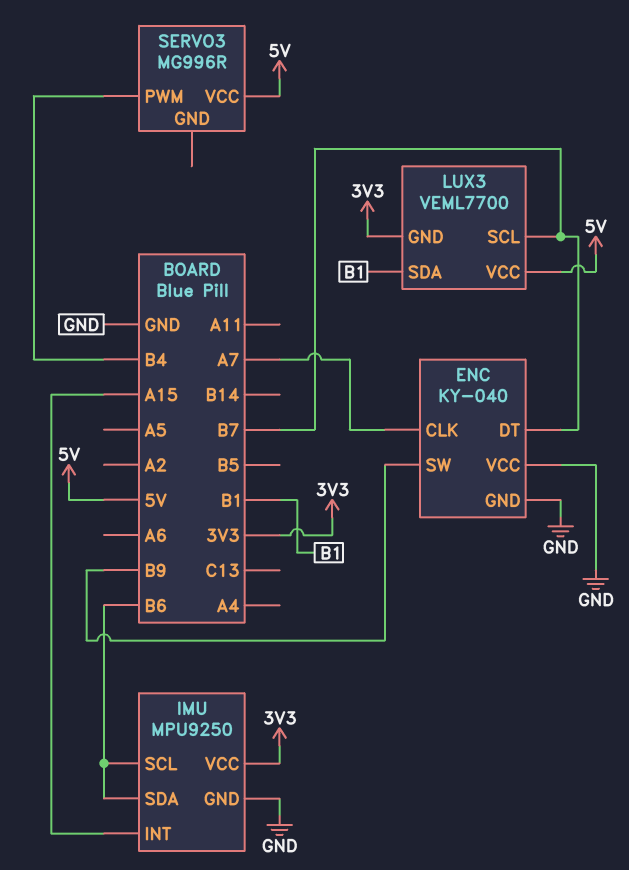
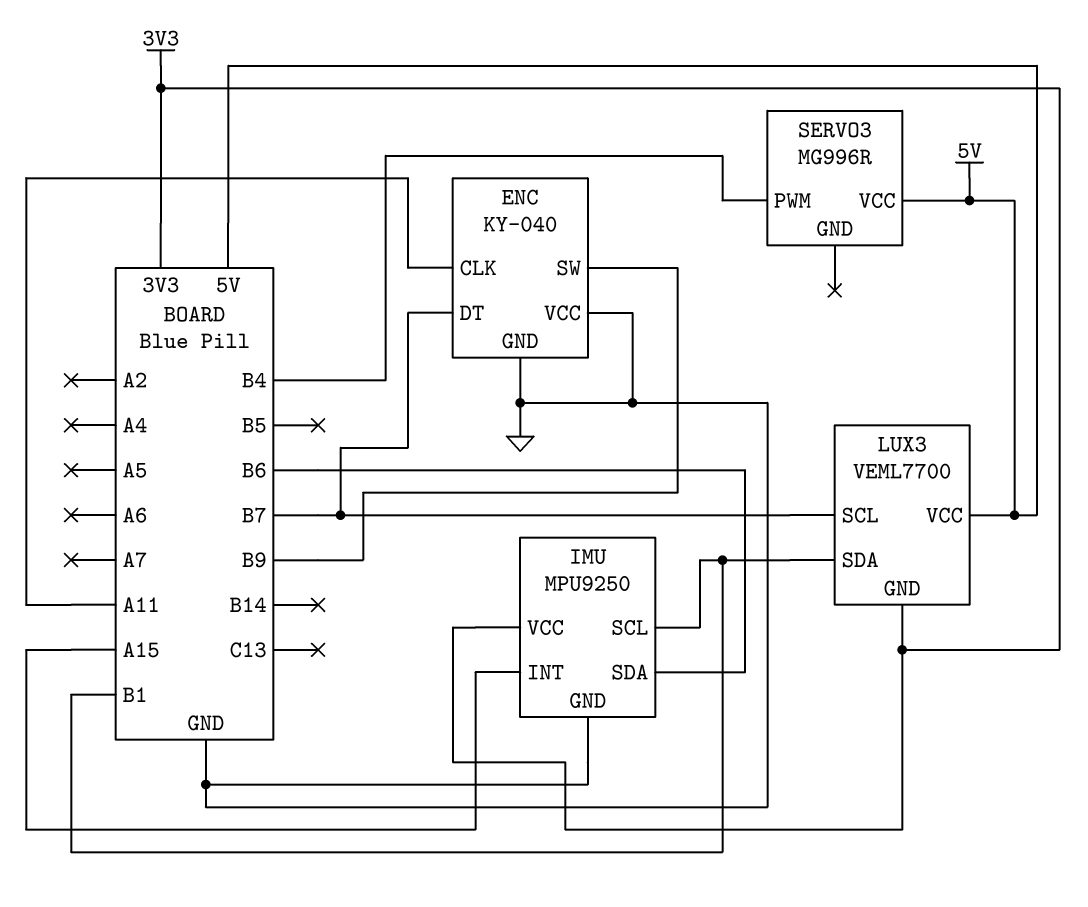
ENC pin CLK: A7 -> A11
IMU pin SCL: B6 -> B1

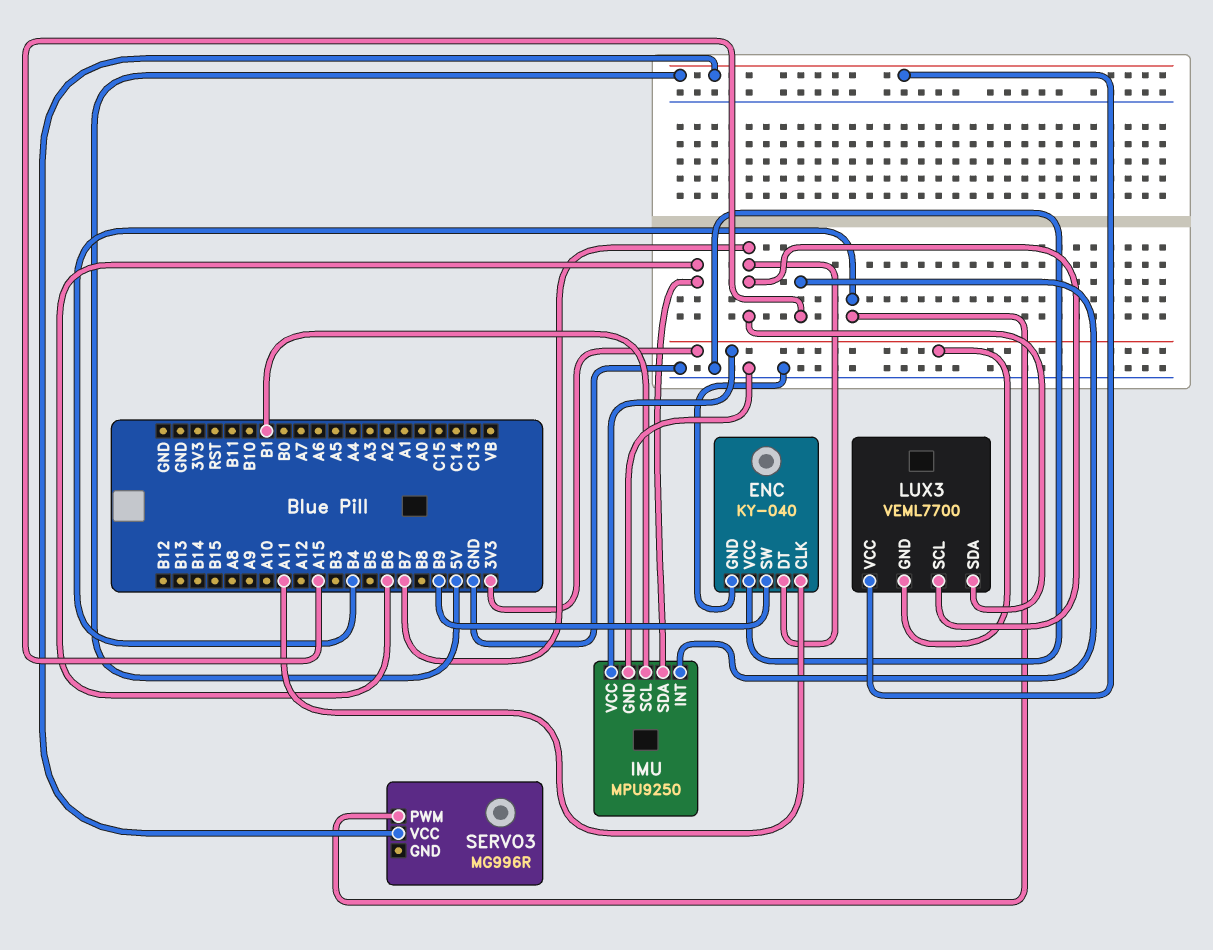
LUX3 pin SDA: B1 -> B7

